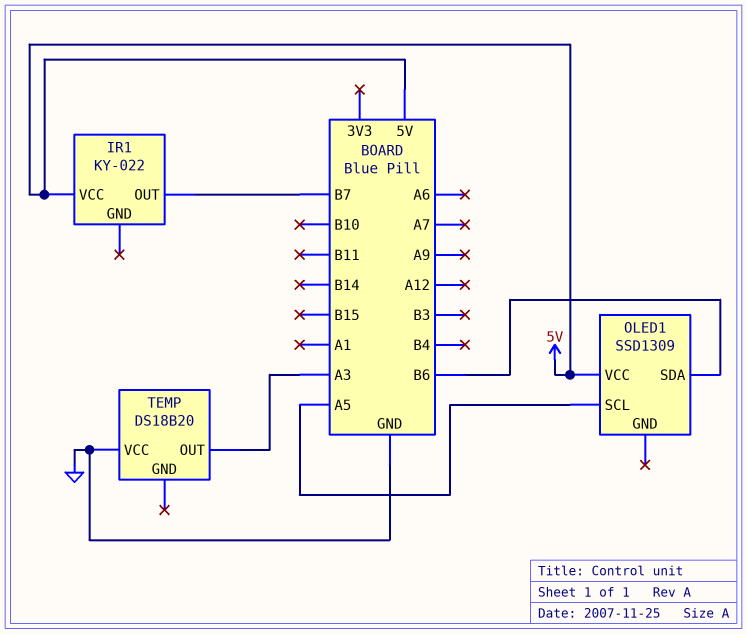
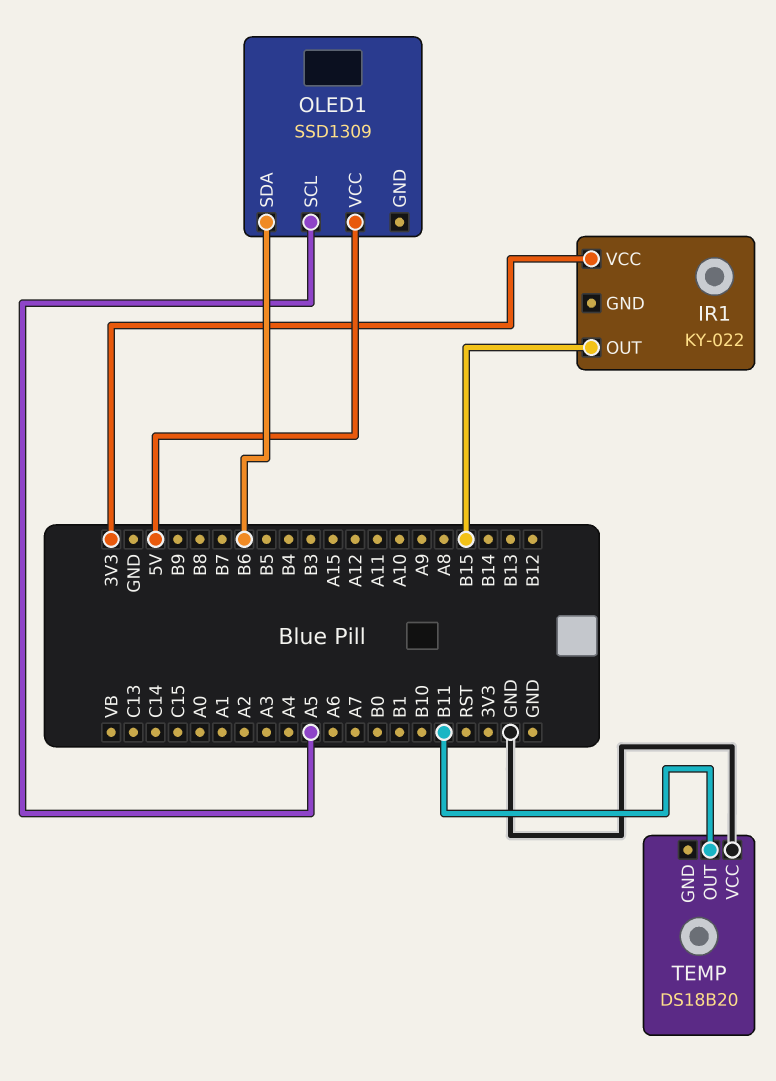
IR1 pin OUT: B7 -> B15
IR1 pin VCC: 5V -> 3V3
TEMP pin OUT: A3 -> B11

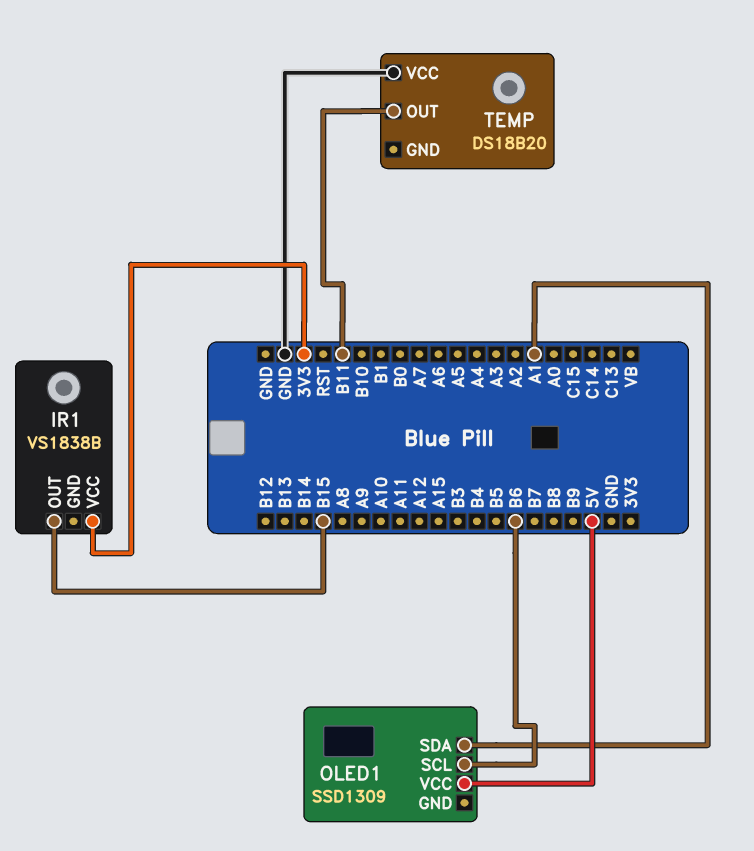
IR1: KY-022 -> VS1838B
OLED1 pin SCL: A5 -> B6
OLED1 pin SDA: B6 -> A1

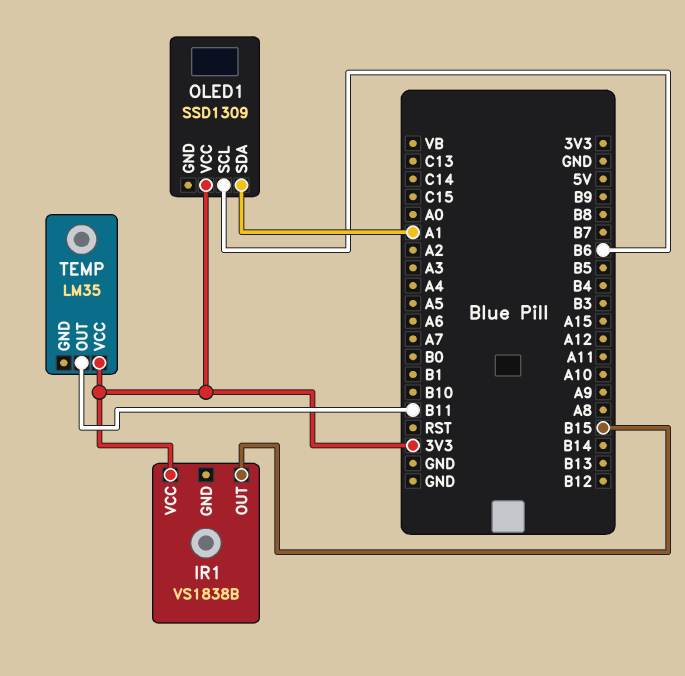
OLED1 pin VCC: 5V -> 3V3
TEMP: DS18B20 -> LM35
TEMP pin VCC: GND -> 3V3

